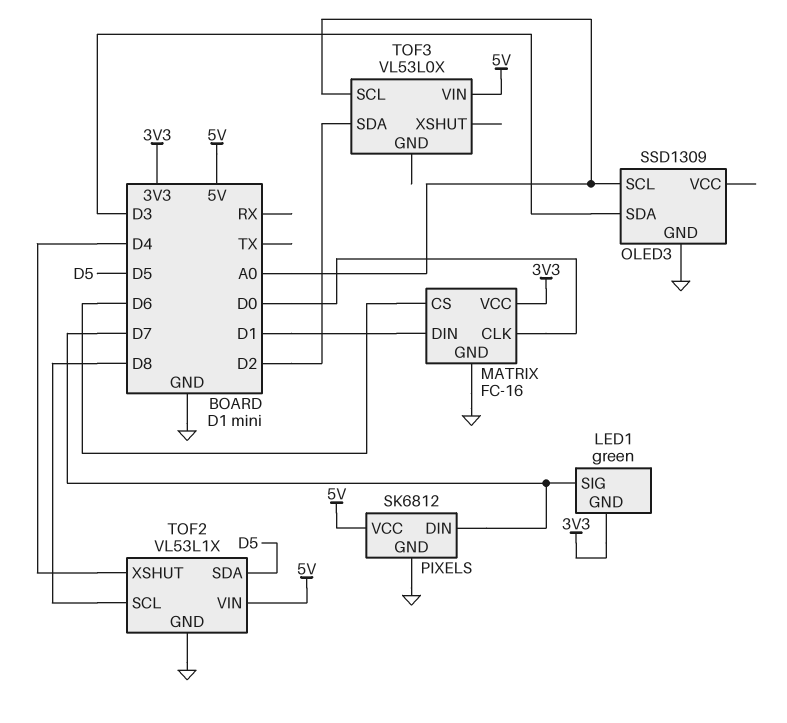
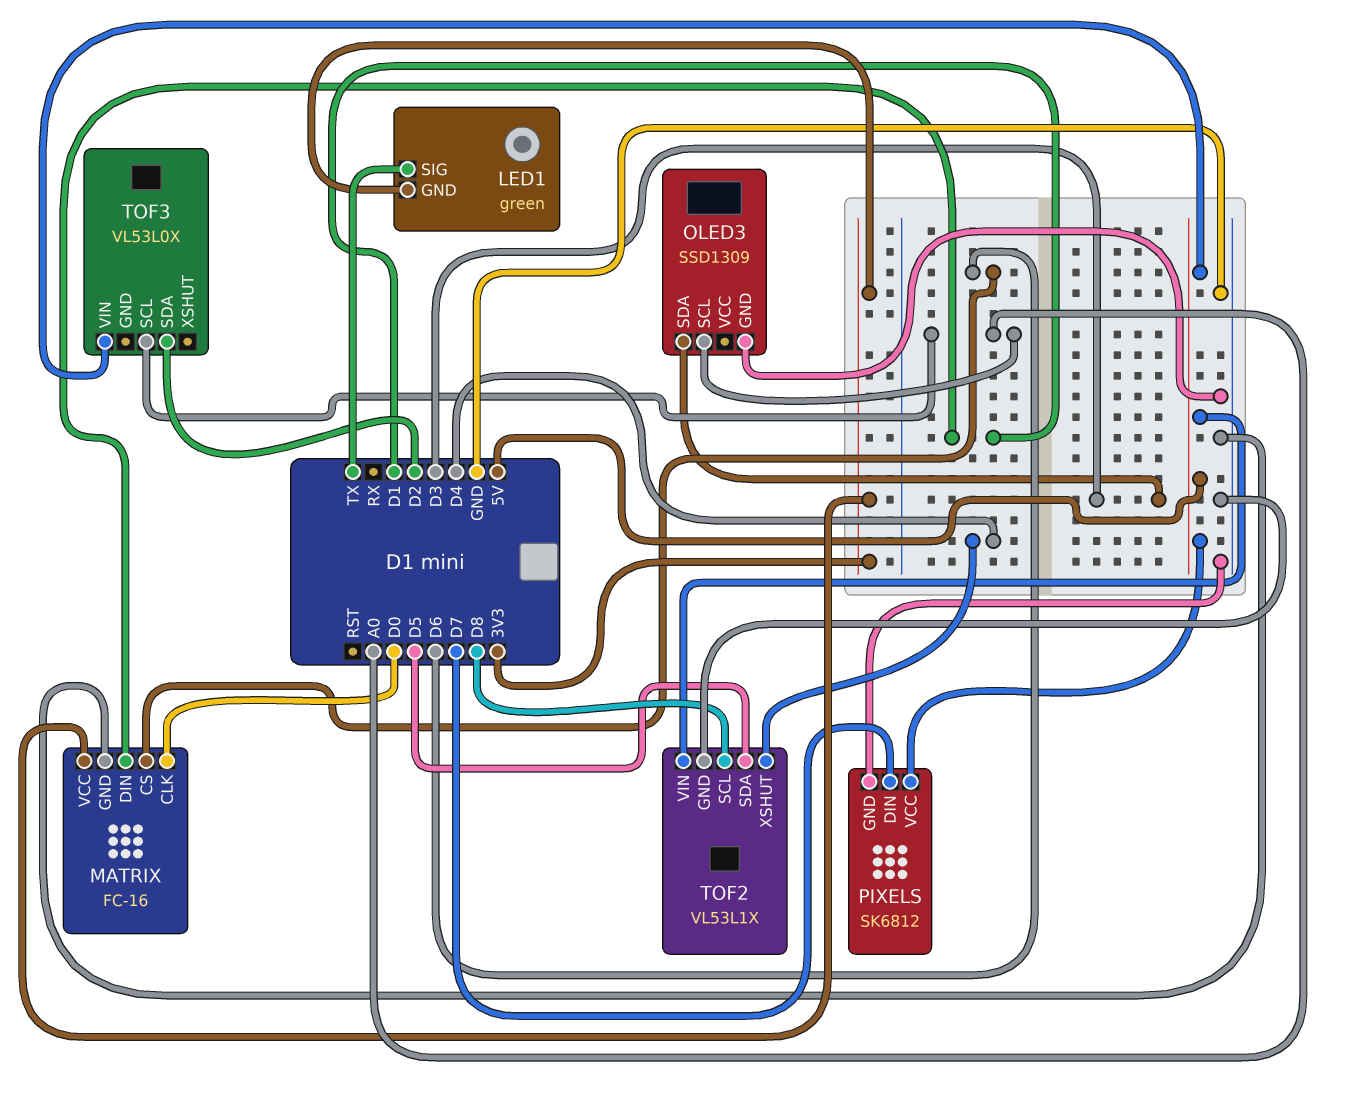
LED1 pin SIG: D7 -> TX

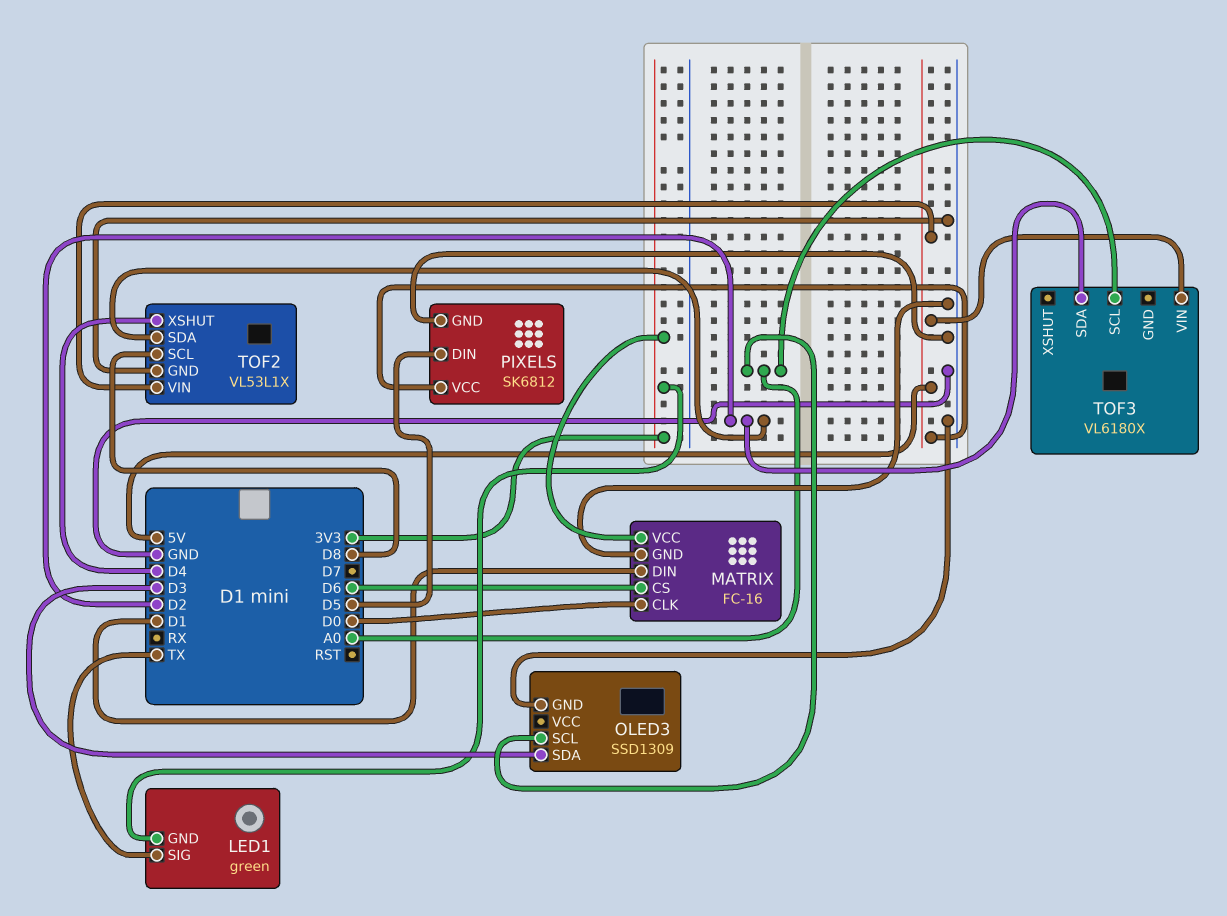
PIXELS pin DIN: D7 -> D5
TOF2 pin SDA: D5 -> D2
TOF3: VL53L0X -> VL6180X

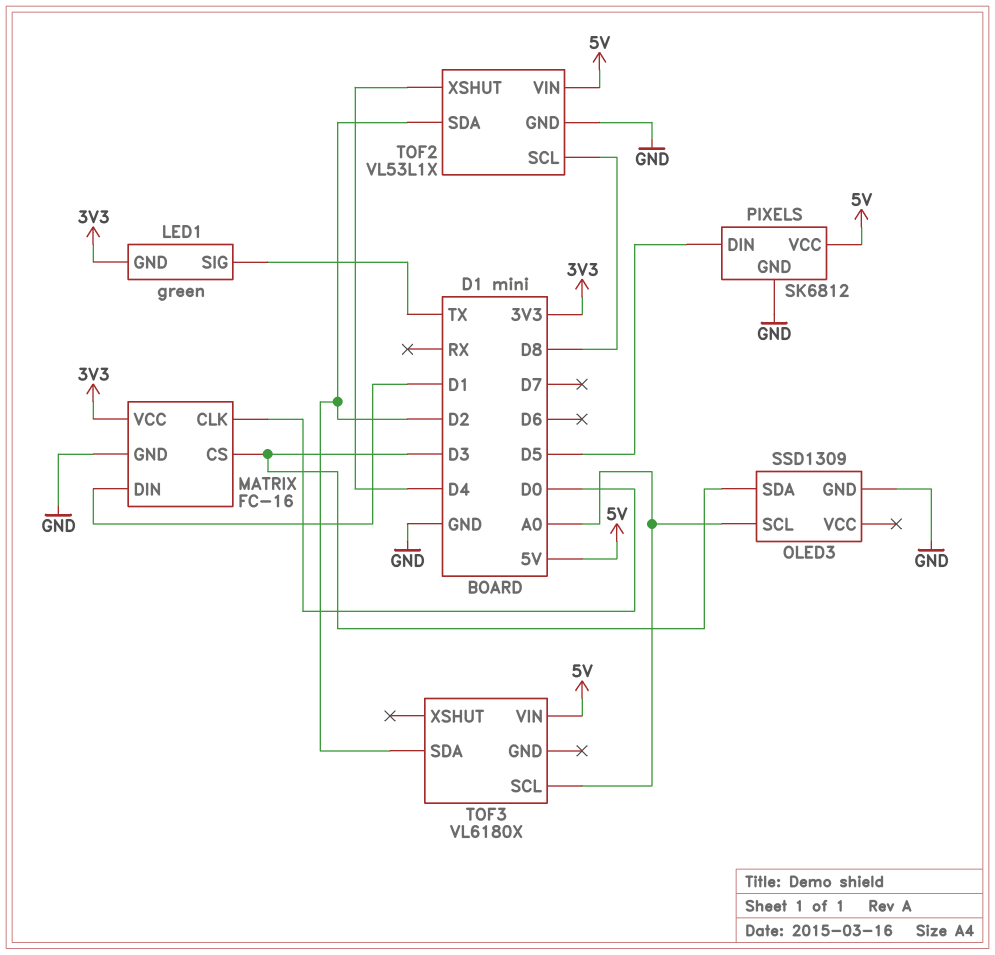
MATRIX pin CS: D6 -> D3

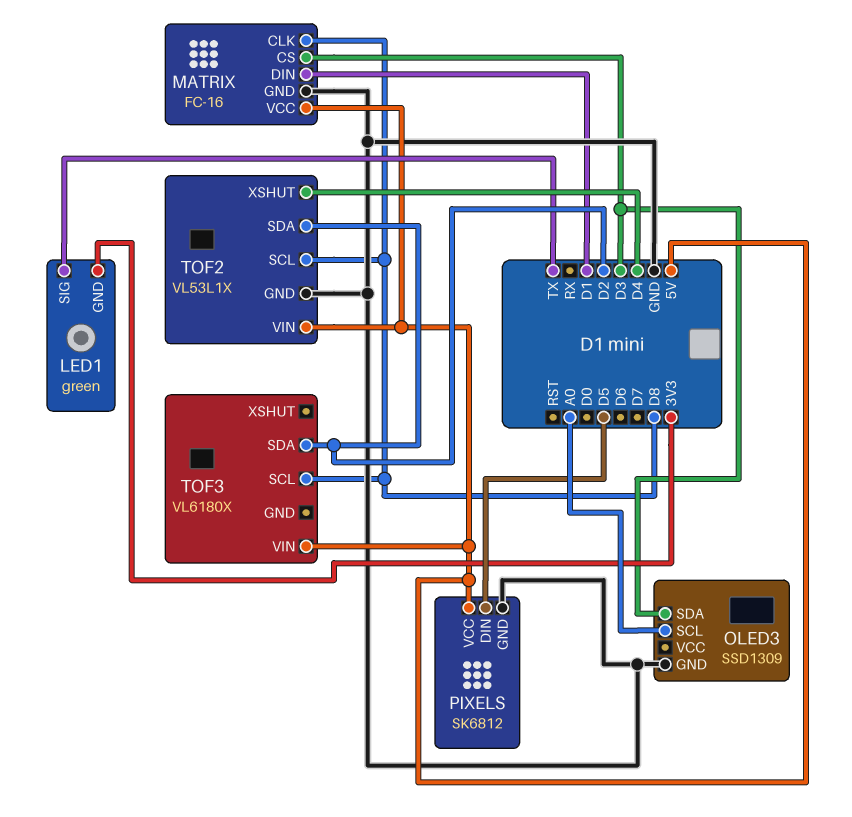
MATRIX pin CLK: D0 -> D8
MATRIX pin VCC: 3V3 -> 5V
TOF3 pin SCL: A0 -> D8

